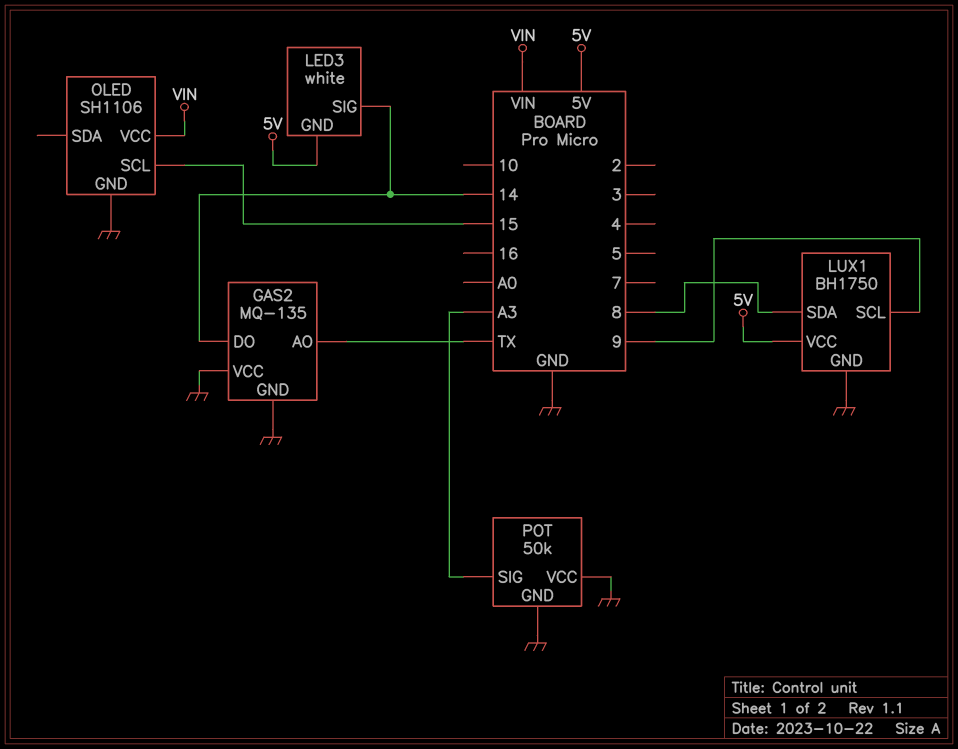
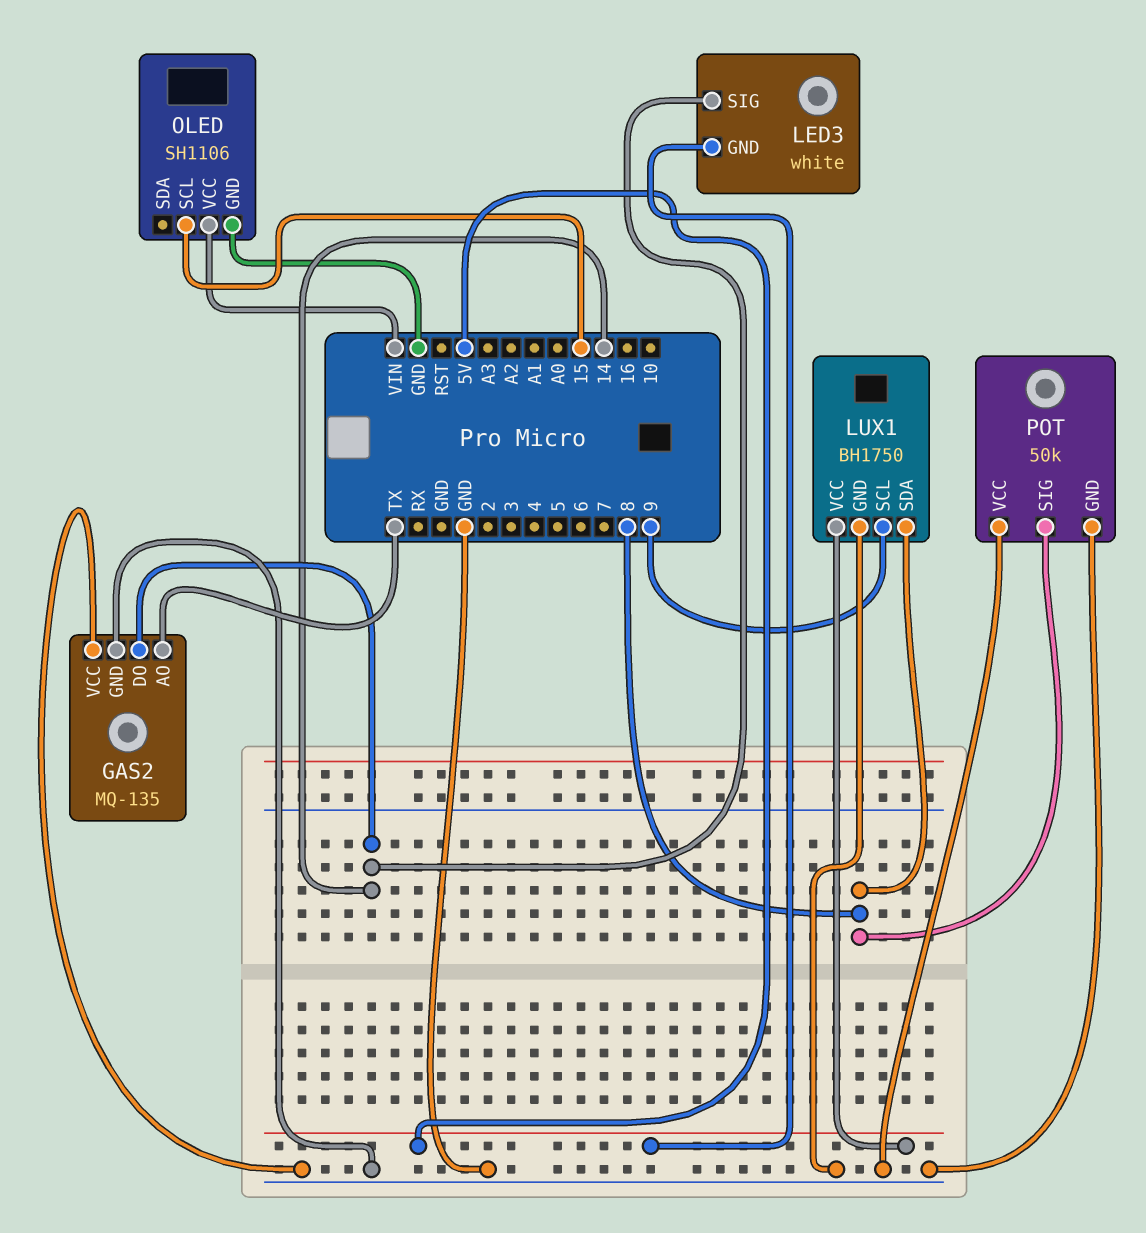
POT pin SIG: A3 -> 8

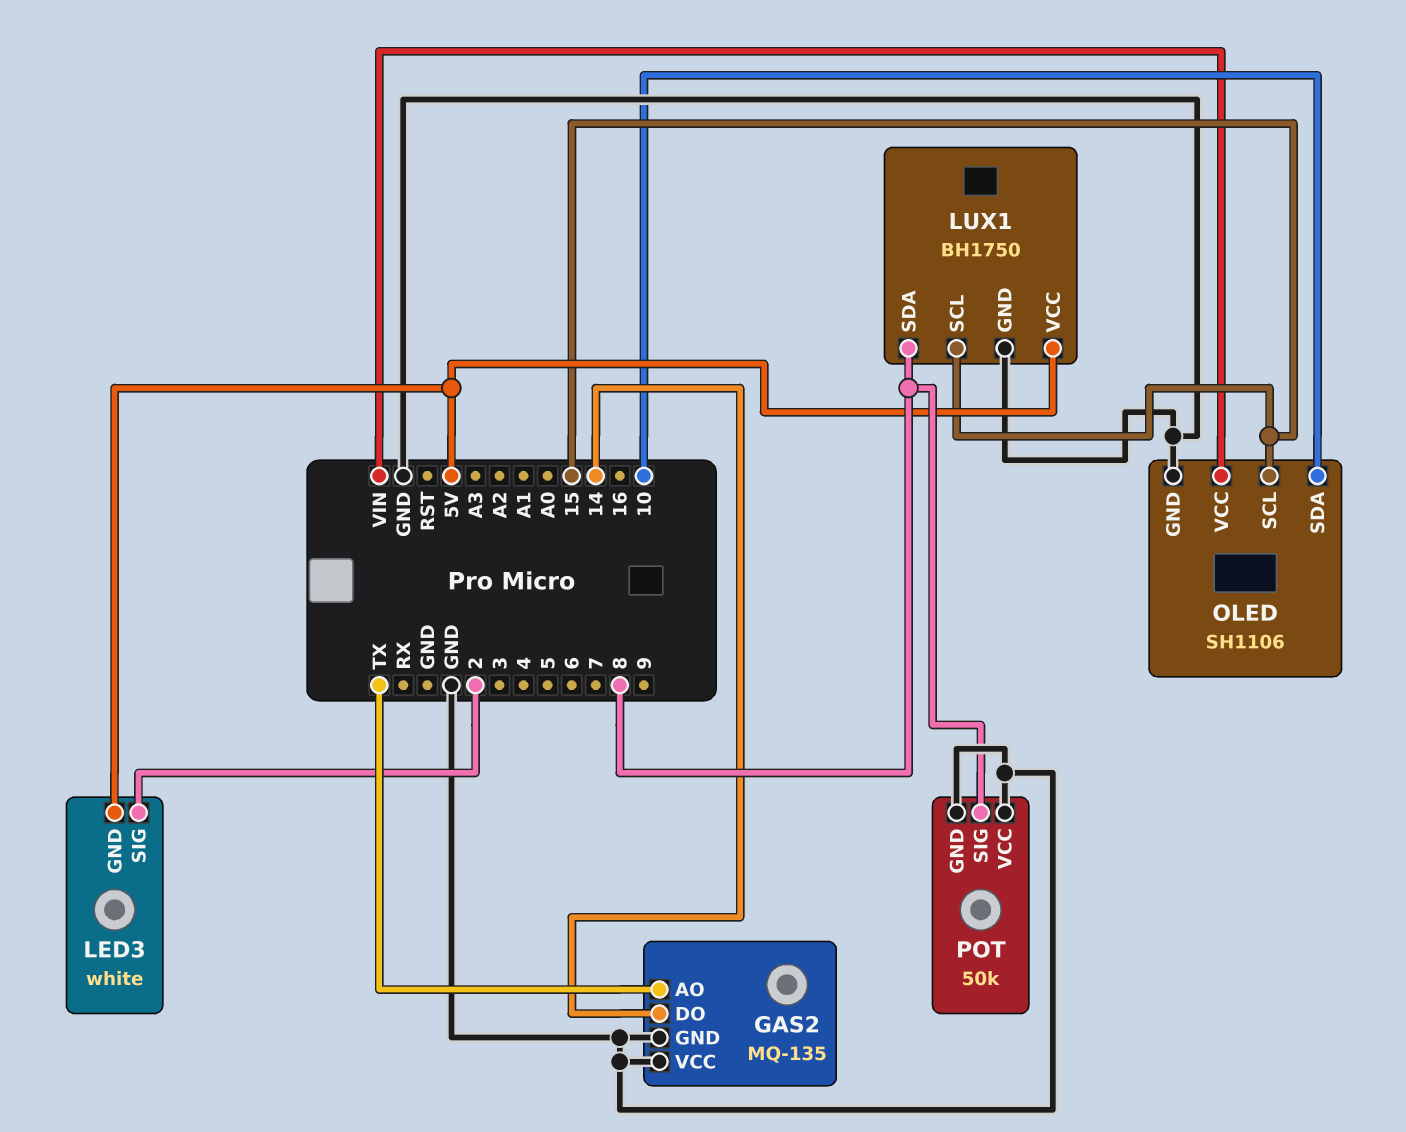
LED3 pin SIG: 14 -> 2
LUX1 pin SCL: 9 -> 15
OLED pin SDA: none -> 10

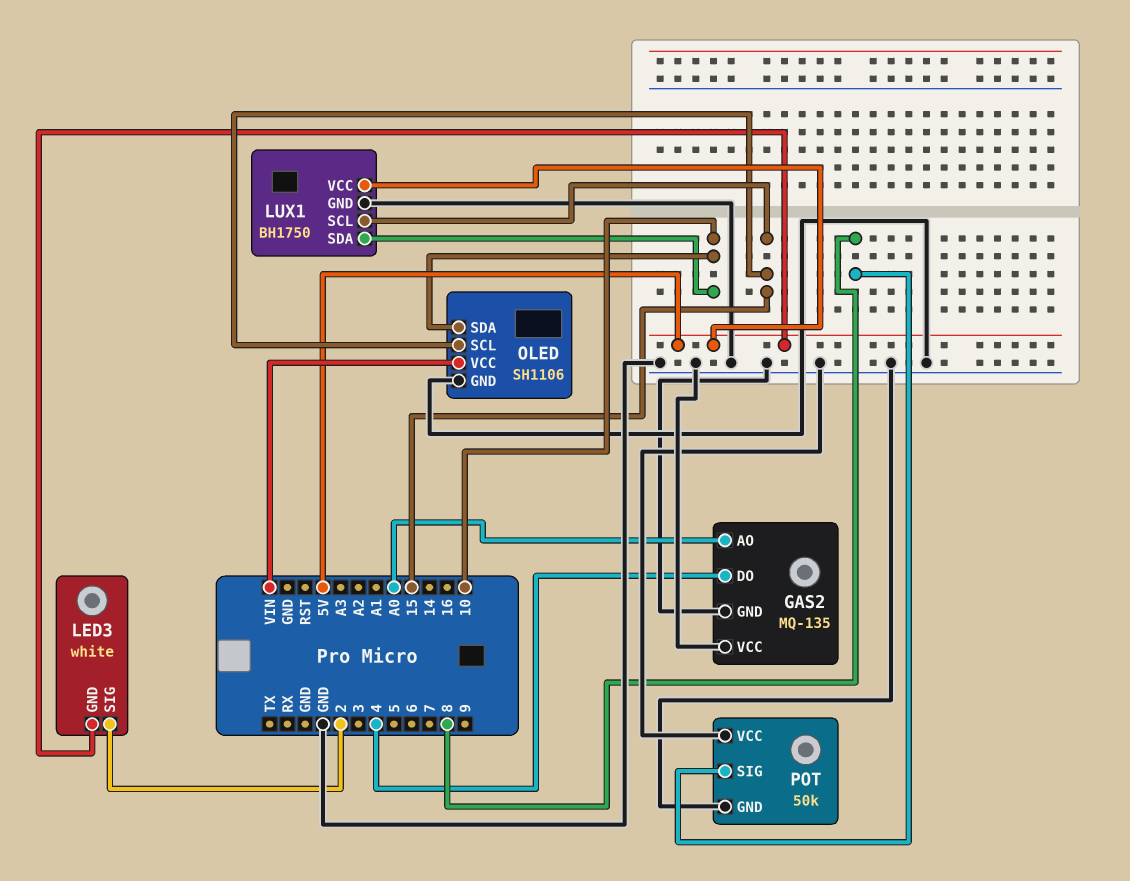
GAS2 pin AO: TX -> A0
GAS2 pin DO: 14 -> 4
LUX1 pin SDA: 8 -> 10

